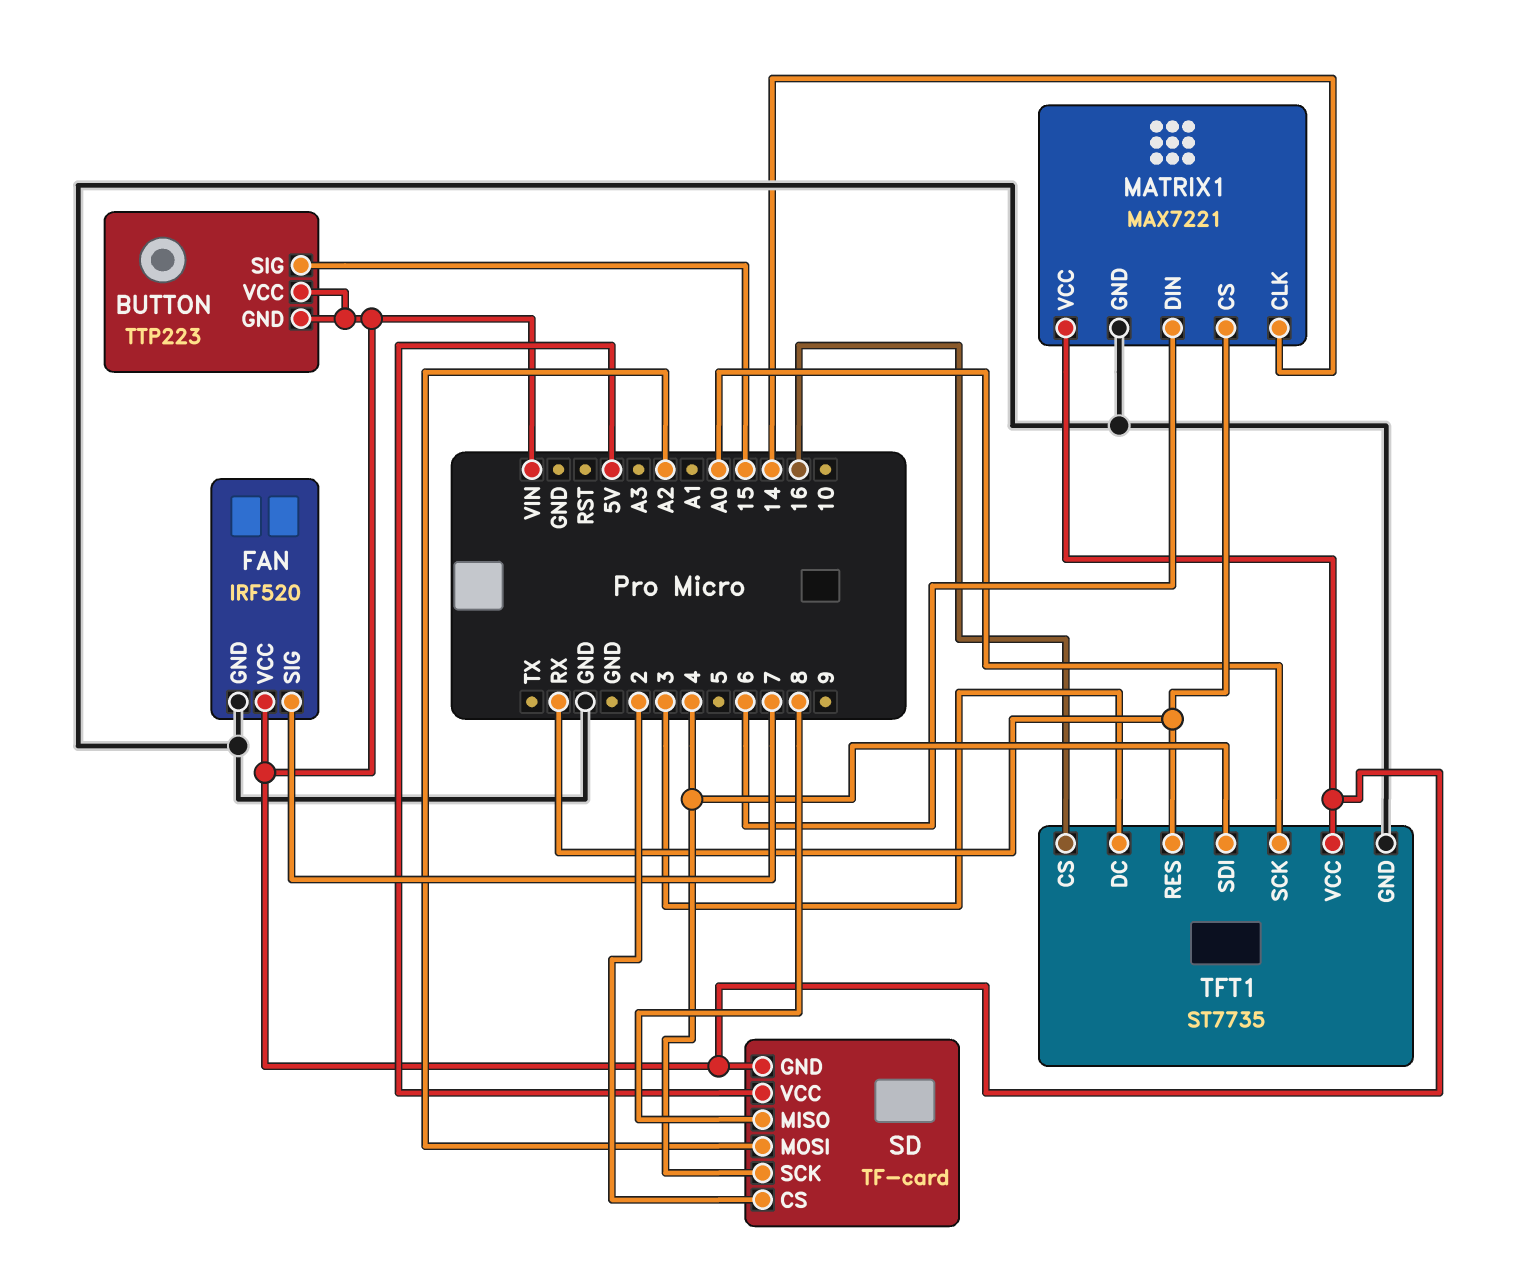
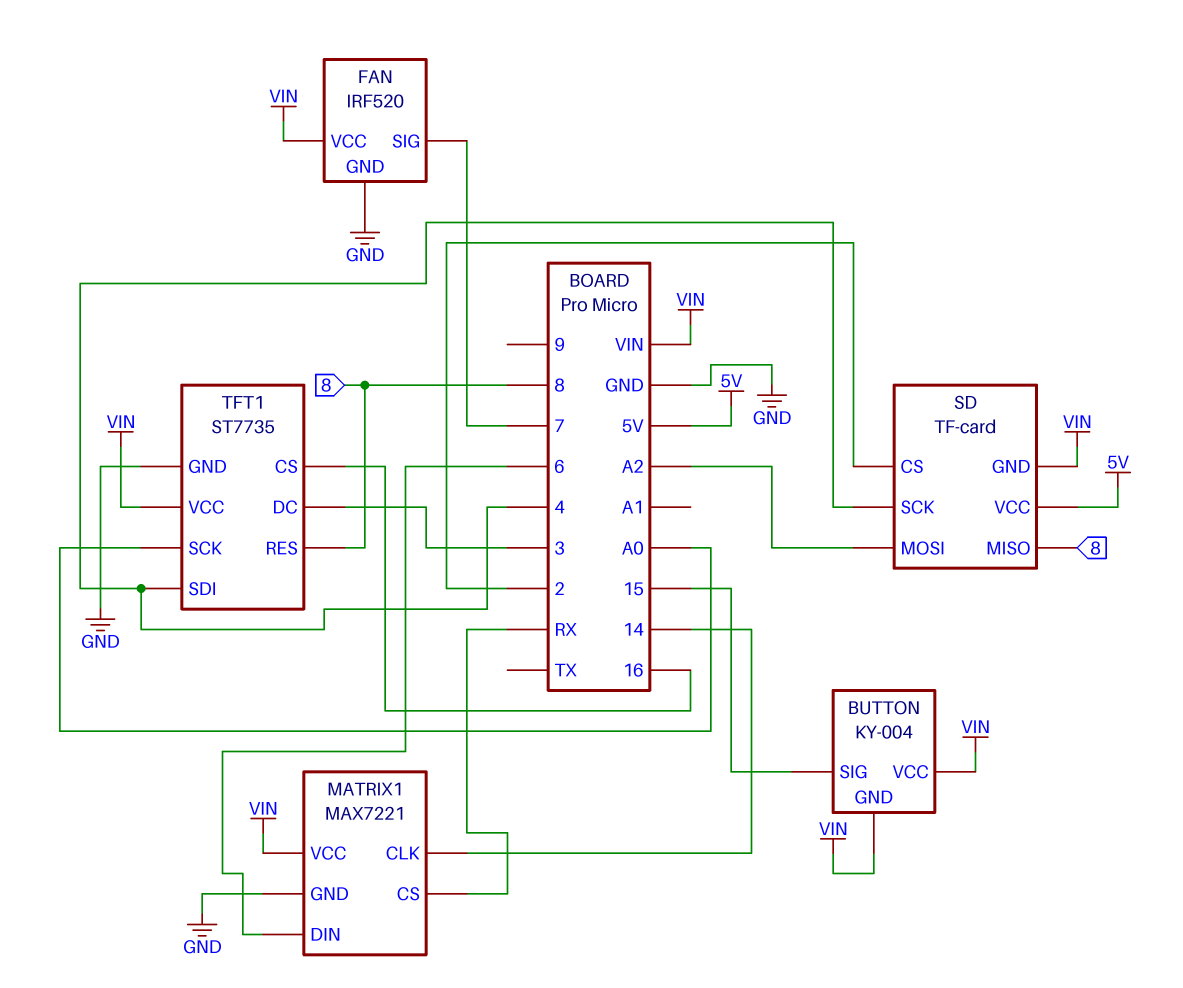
BUTTON: TTP223 -> KY-004
TFT1 pin RES: RX -> 8

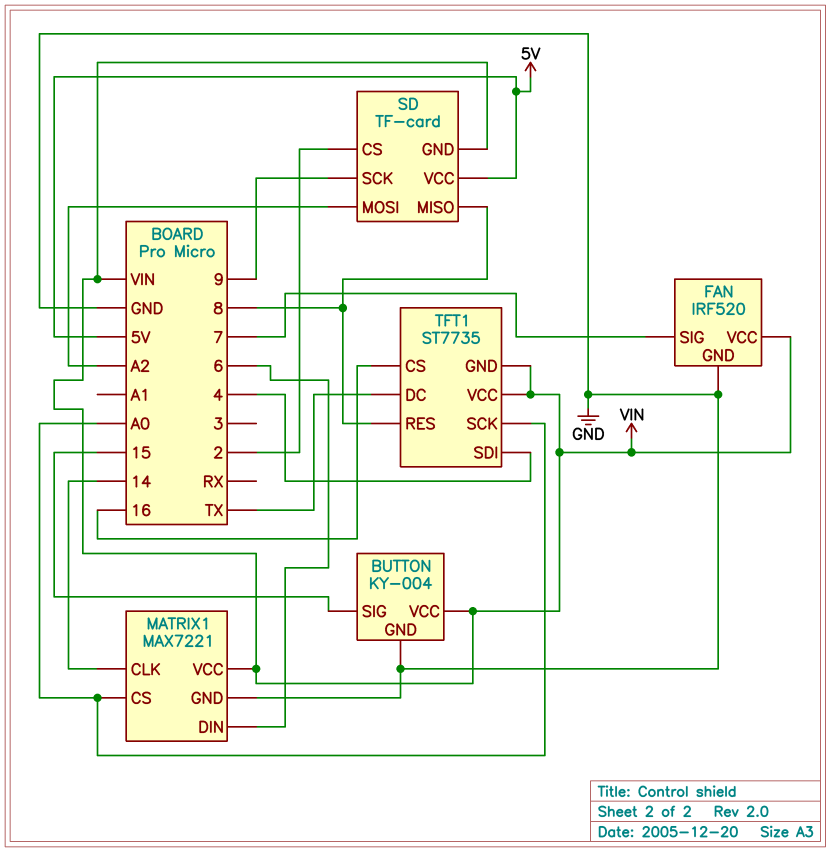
BUTTON pin GND: VIN -> GND
MATRIX1 pin CS: RX -> A0
SD pin SCK: 4 -> 9
TFT1 pin DC: 3 -> TX
TFT1 pin GND: GND -> VIN

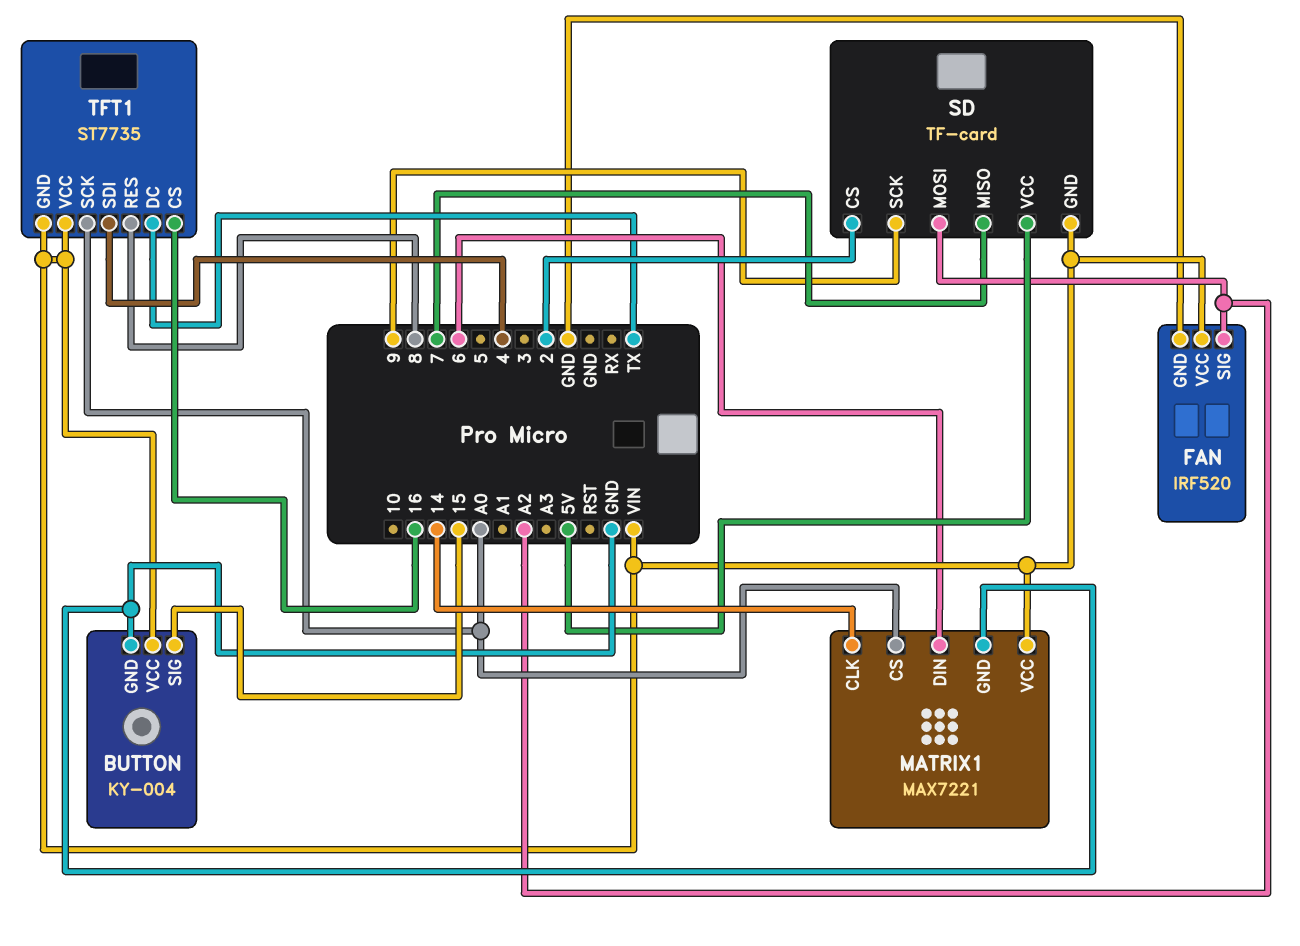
FAN pin SIG: 7 -> A2
SD pin MISO: 8 -> 7

